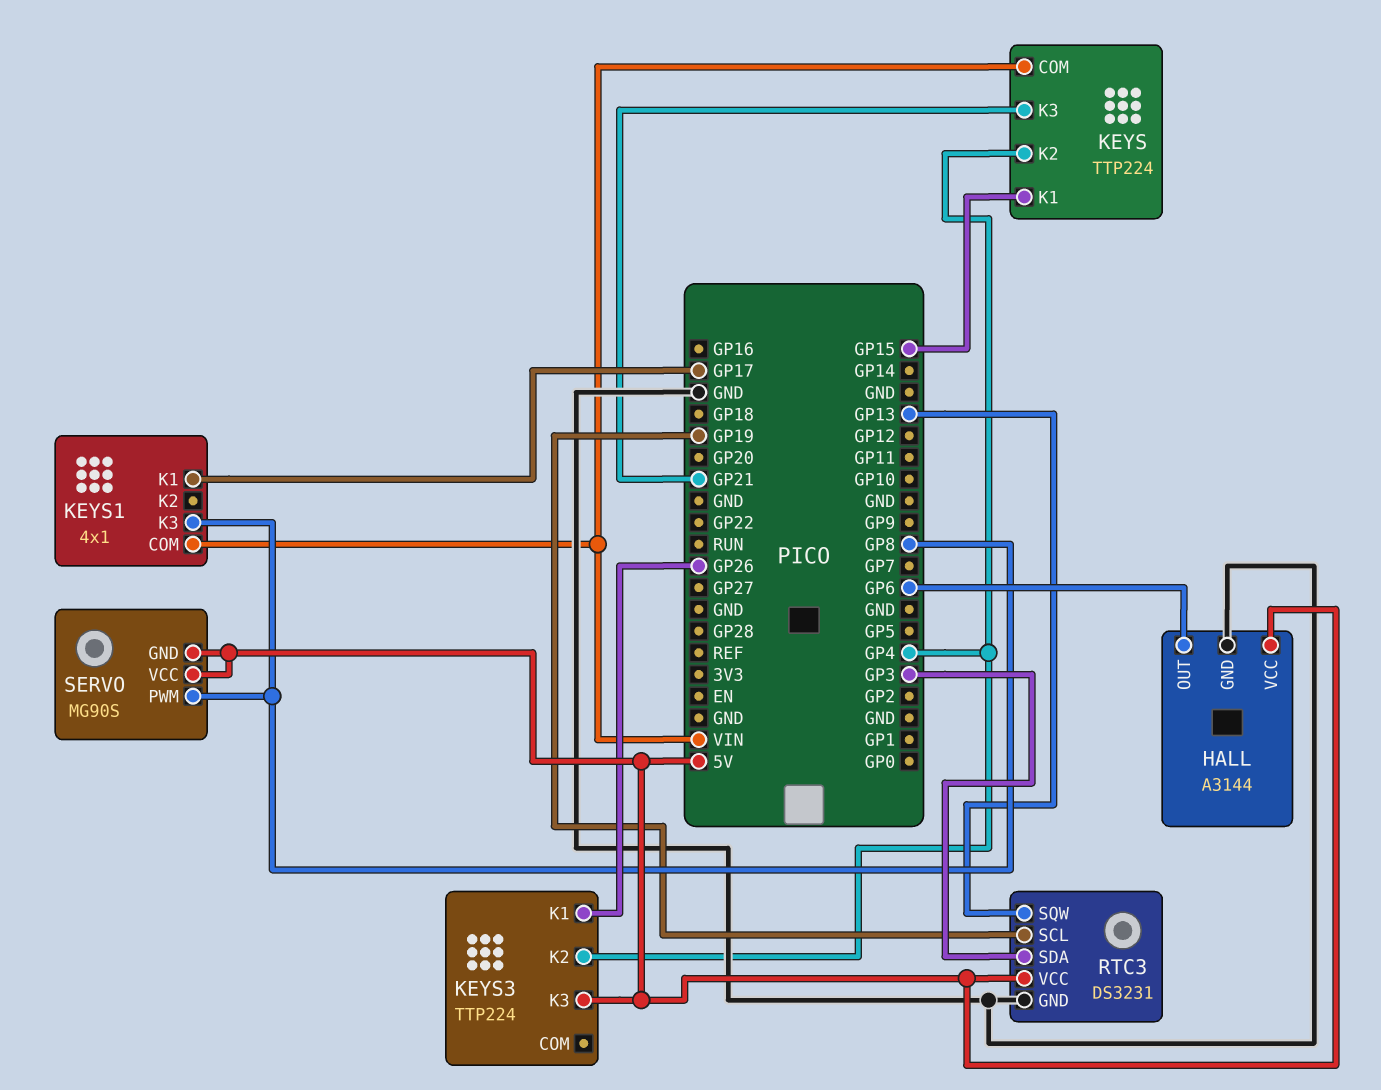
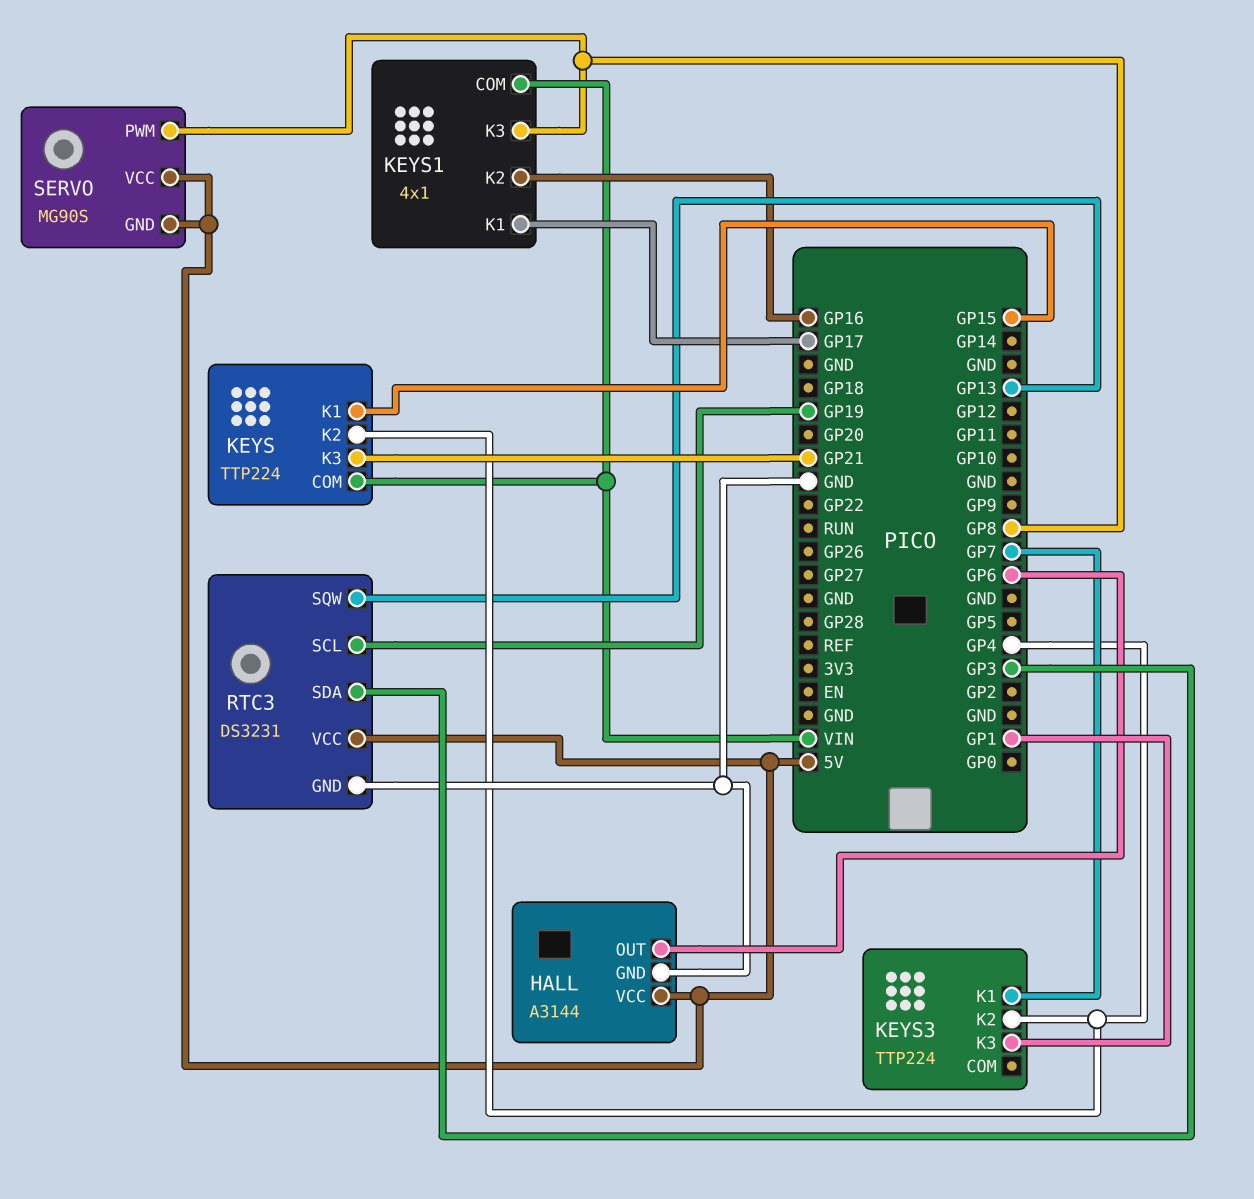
KEYS1 pin K2: none -> GP16
KEYS3 pin K1: GP26 -> GP7
KEYS3 pin K3: 5V -> GP1

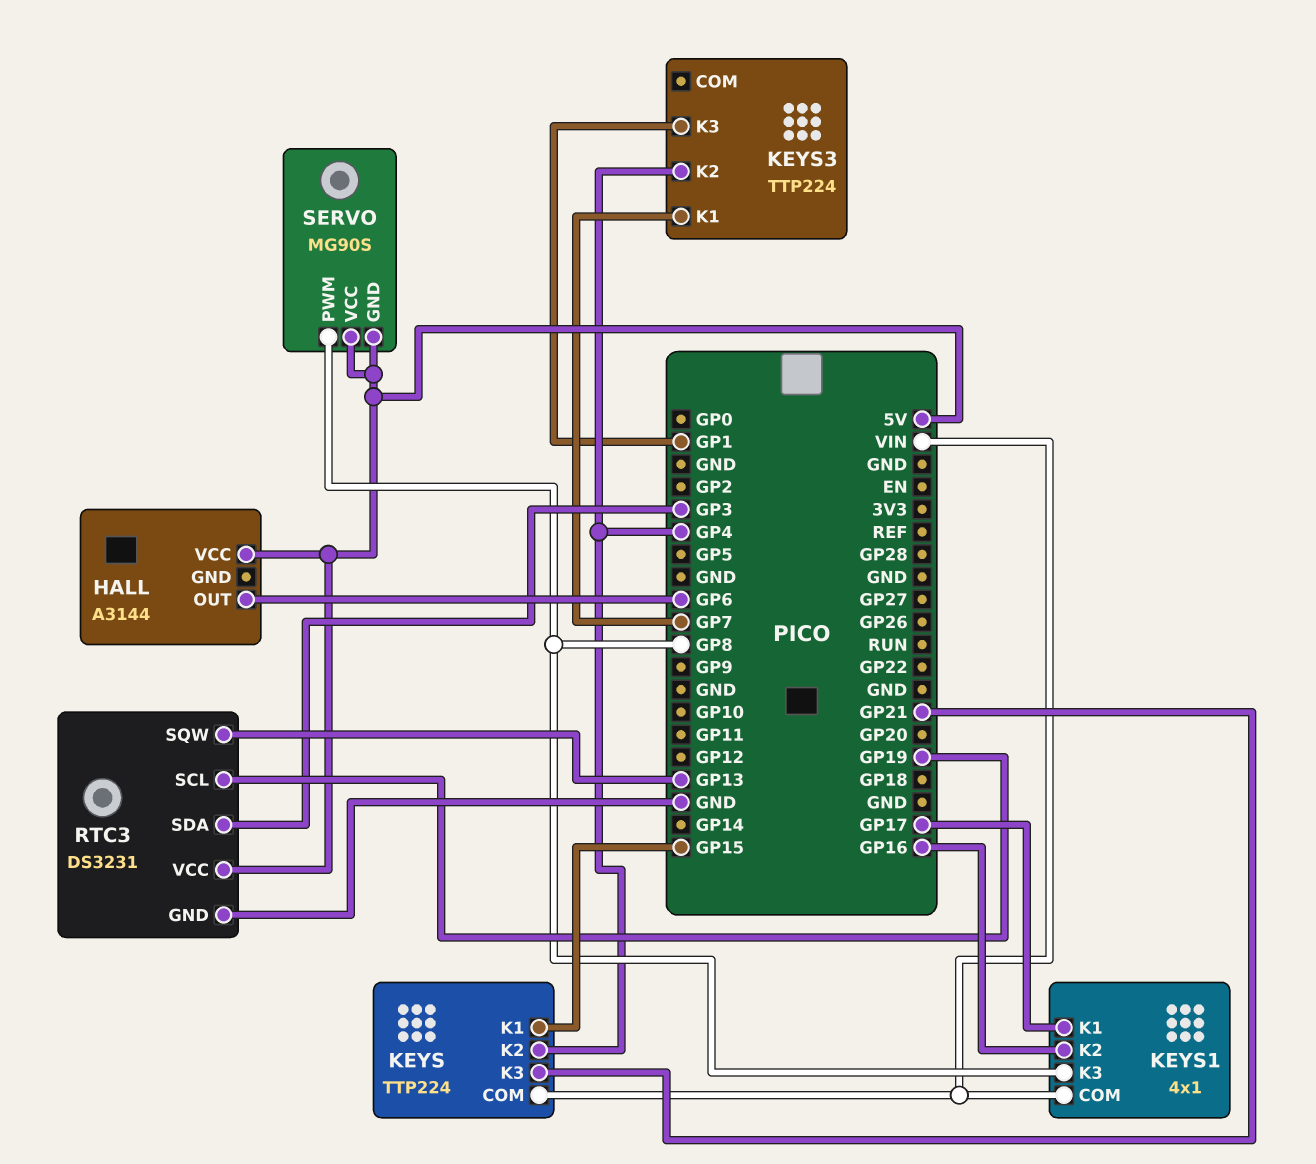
HALL pin GND: GND -> none

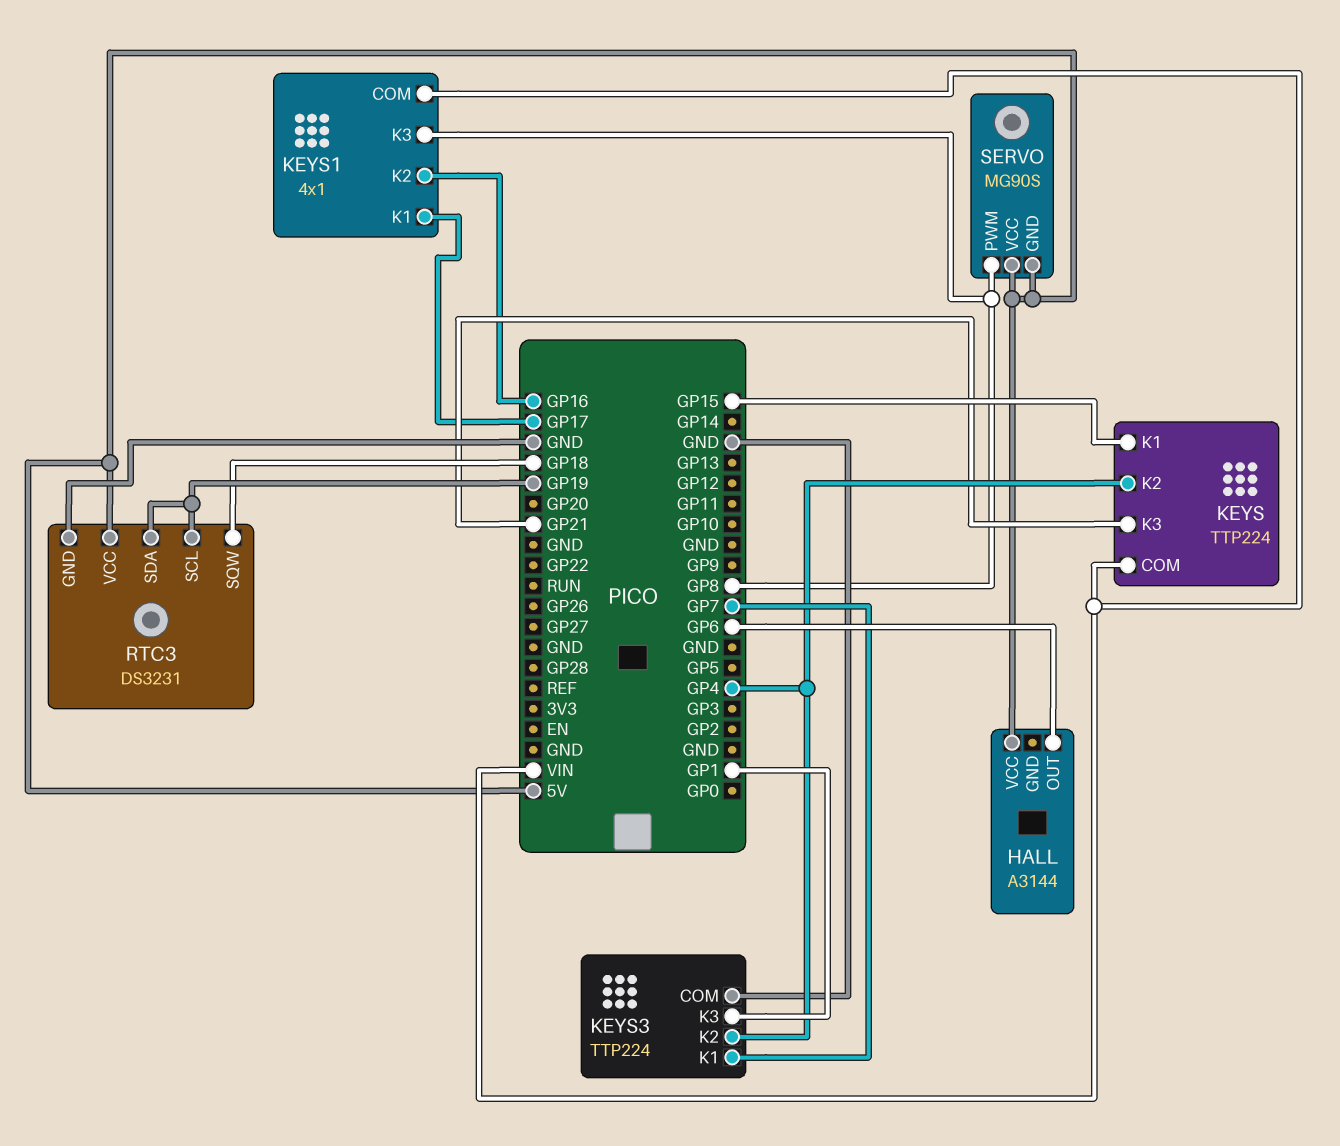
KEYS3 pin COM: none -> GND
RTC3 pin SDA: GP3 -> GP19
RTC3 pin SQW: GP13 -> GP18

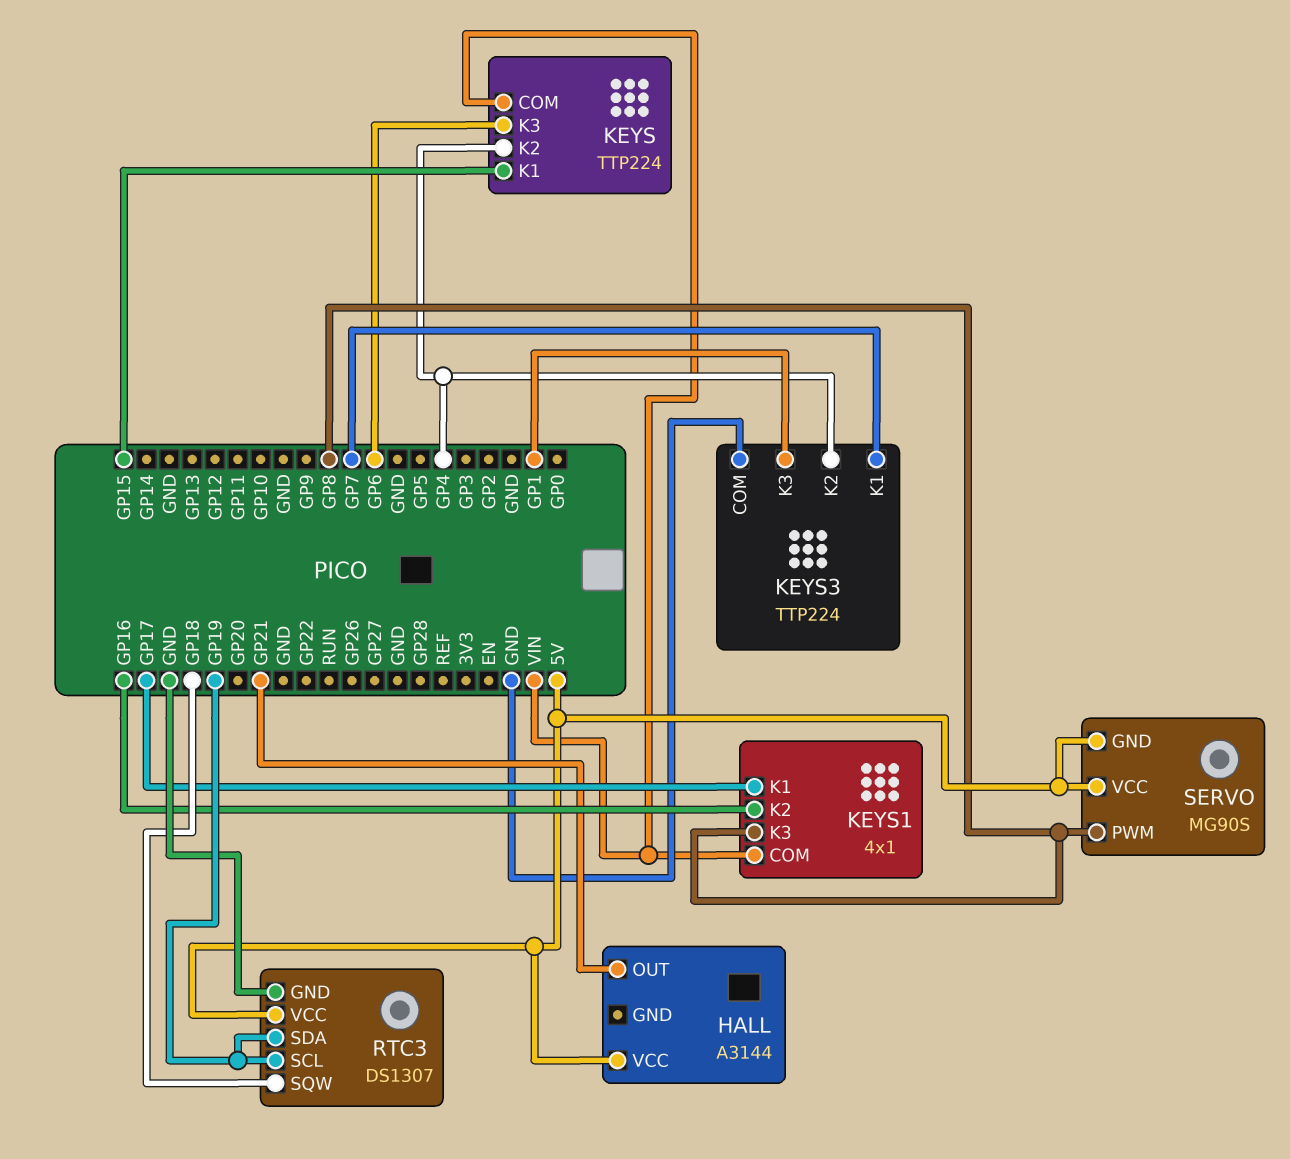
HALL pin OUT: GP6 -> GP21
KEYS pin K3: GP21 -> GP6
RTC3: DS3231 -> DS1307

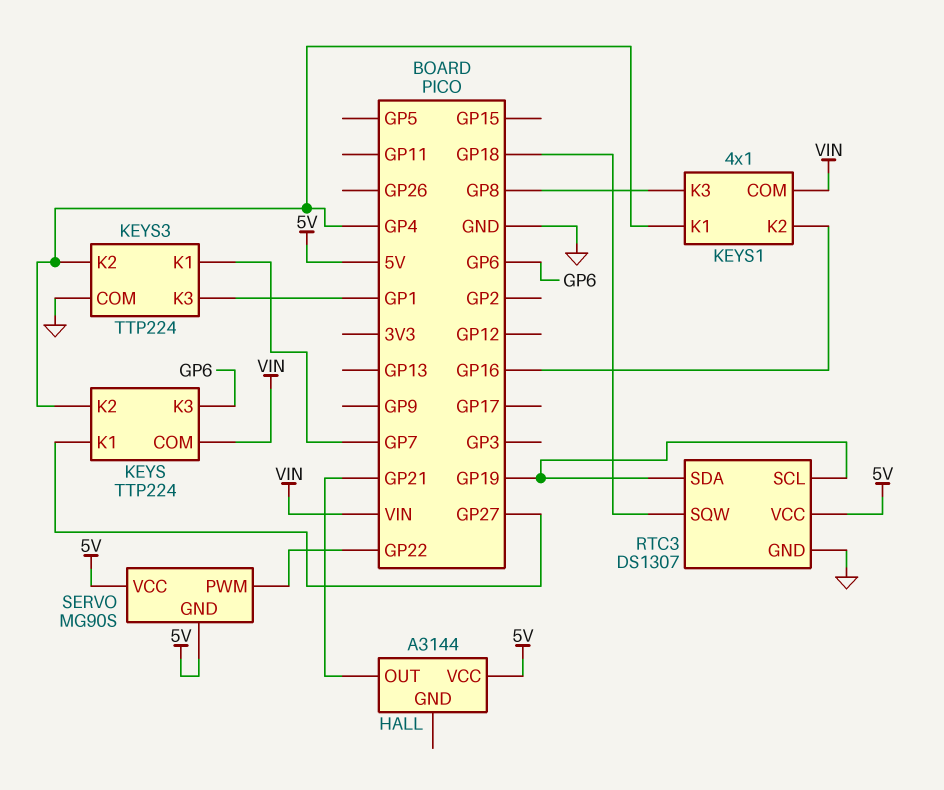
KEYS pin K1: GP15 -> GP27
KEYS1 pin K1: GP17 -> GP4
SERVO pin PWM: GP8 -> GP22

